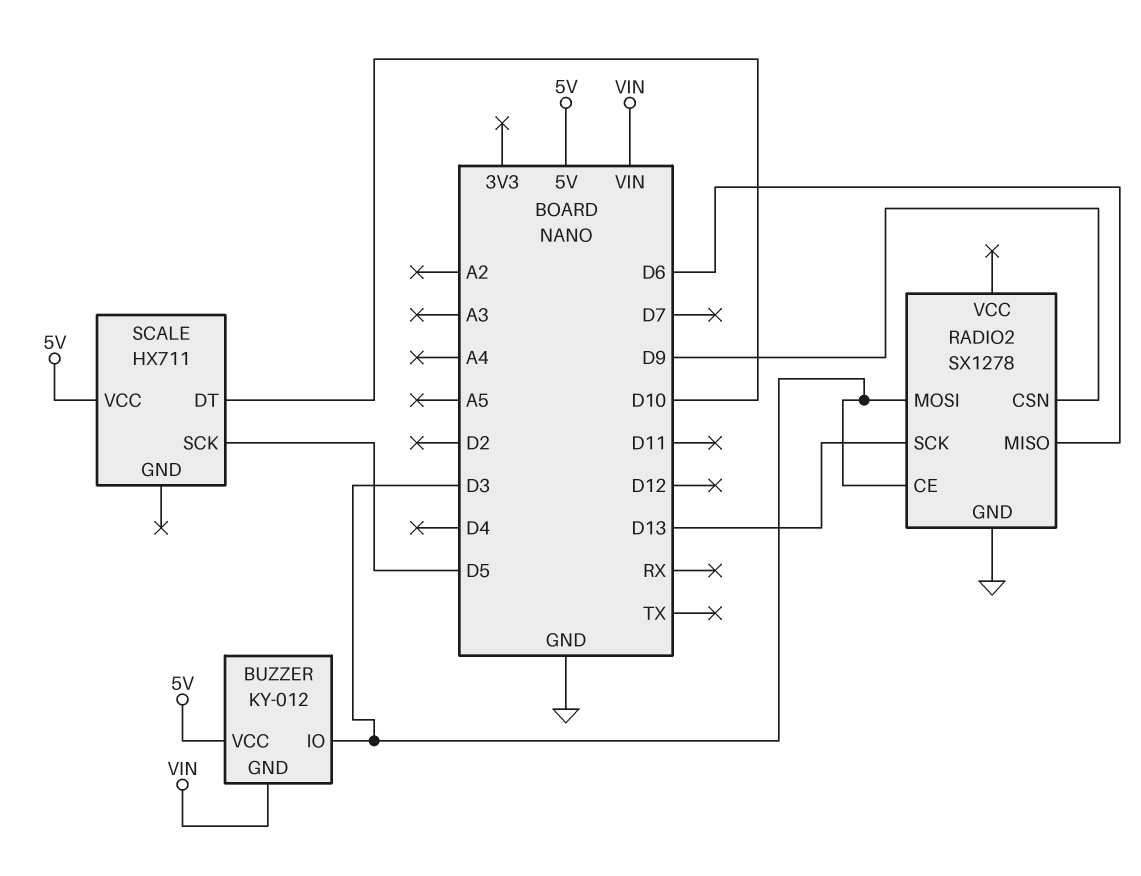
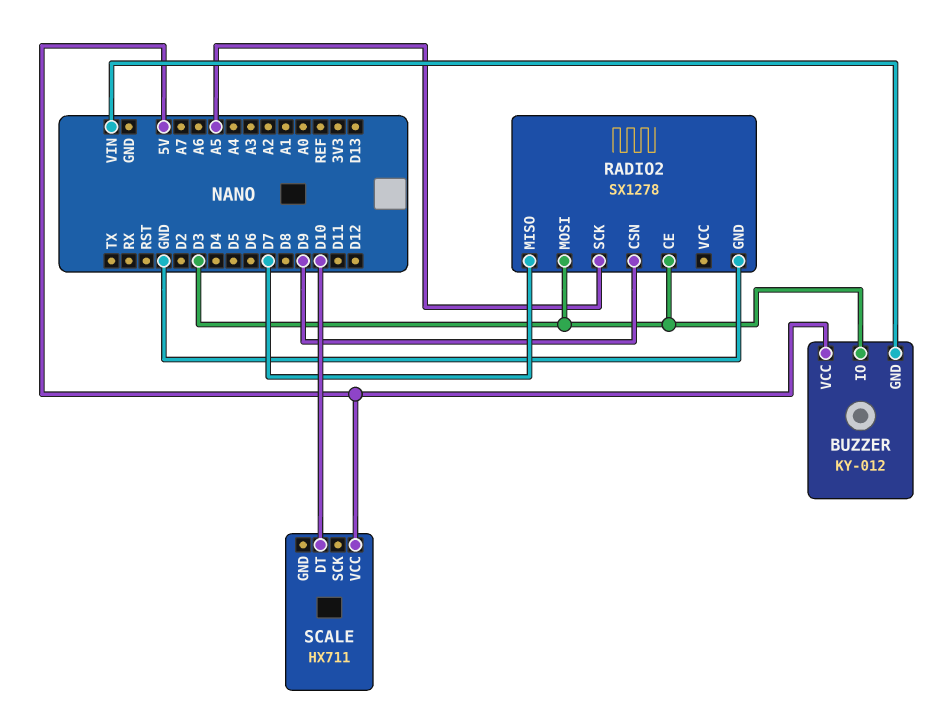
RADIO2 pin MISO: D6 -> D7
RADIO2 pin SCK: D13 -> A5
SCALE pin SCK: D5 -> none

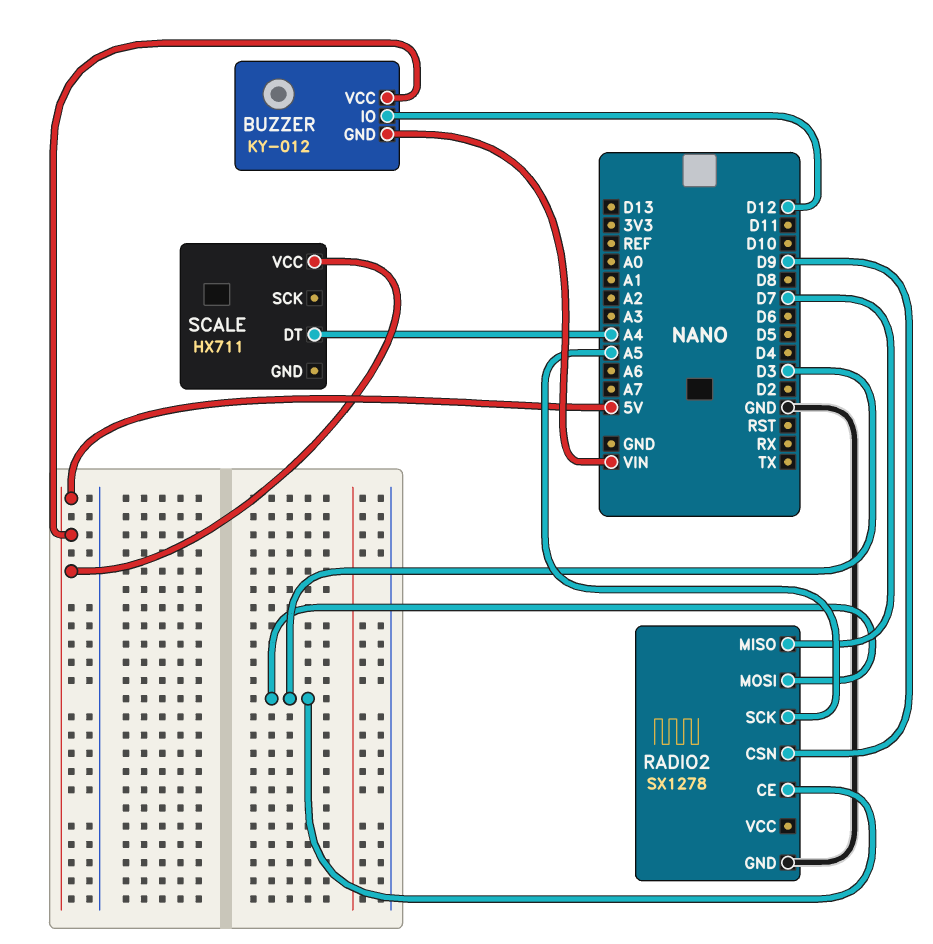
BUZZER pin IO: D3 -> D12
SCALE pin DT: D10 -> A4

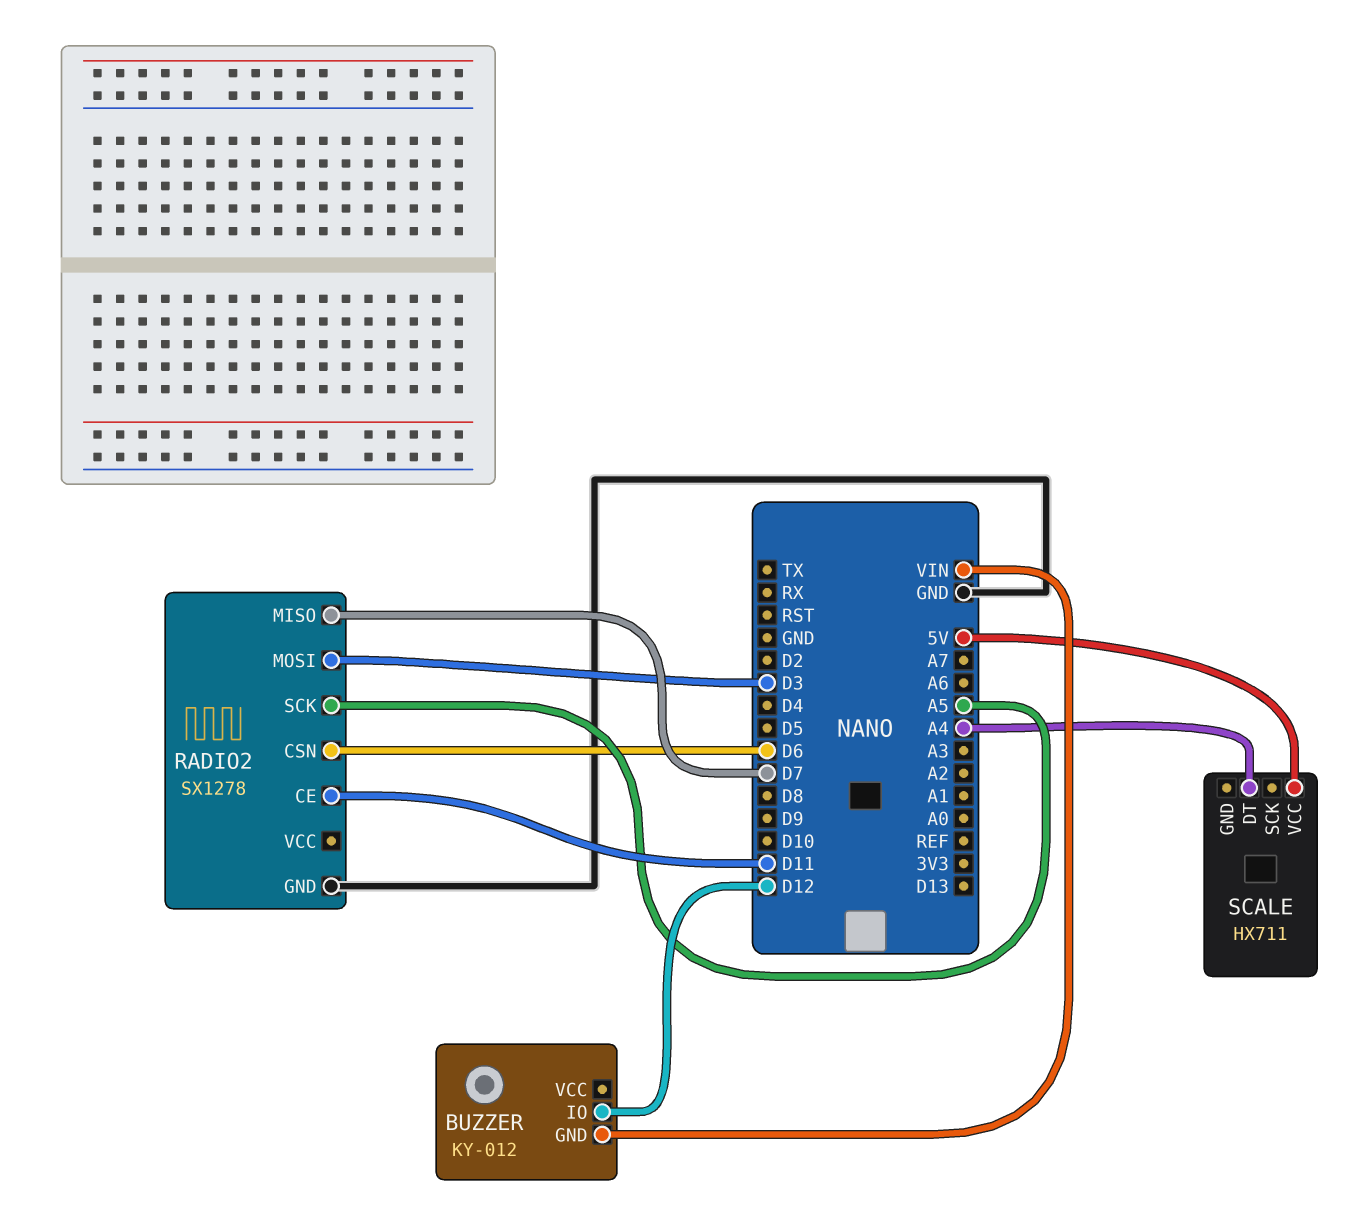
BUZZER pin VCC: 5V -> none
RADIO2 pin CE: D3 -> D11
RADIO2 pin CSN: D9 -> D6

